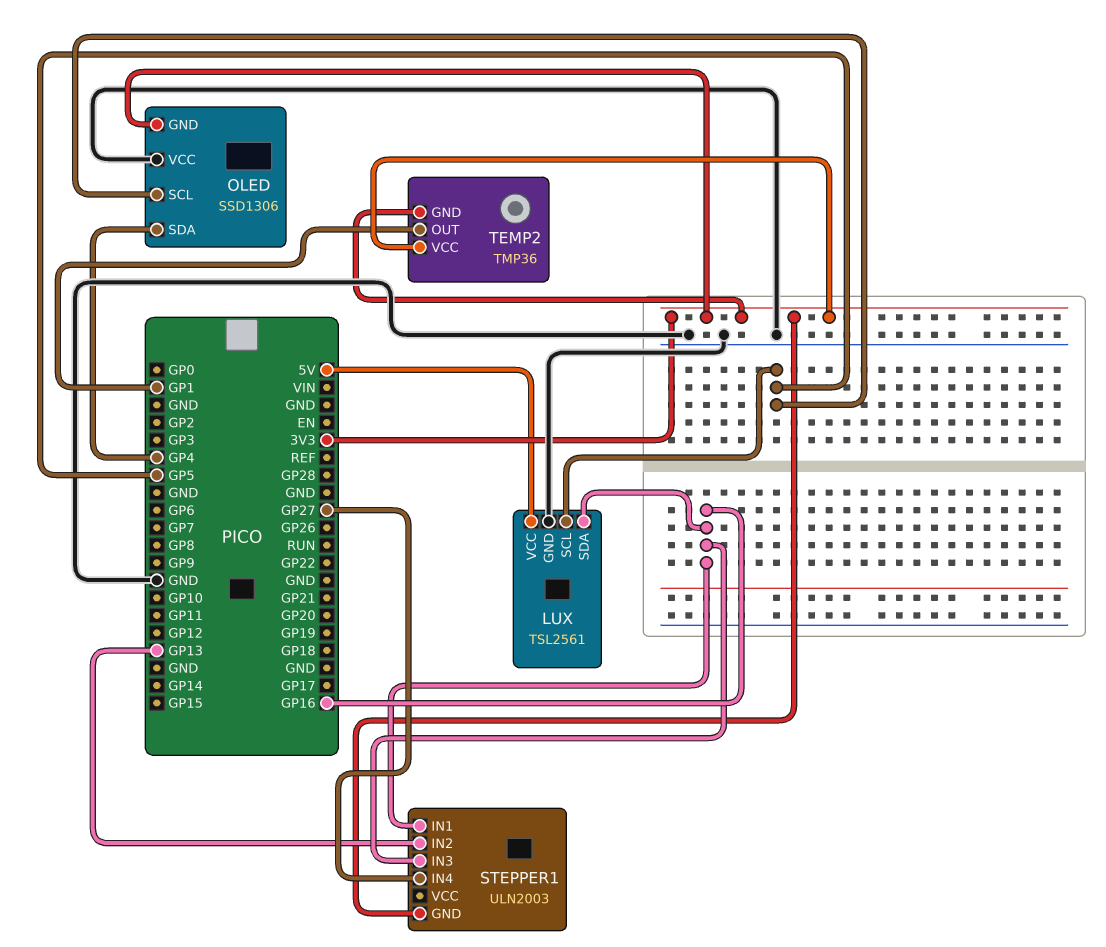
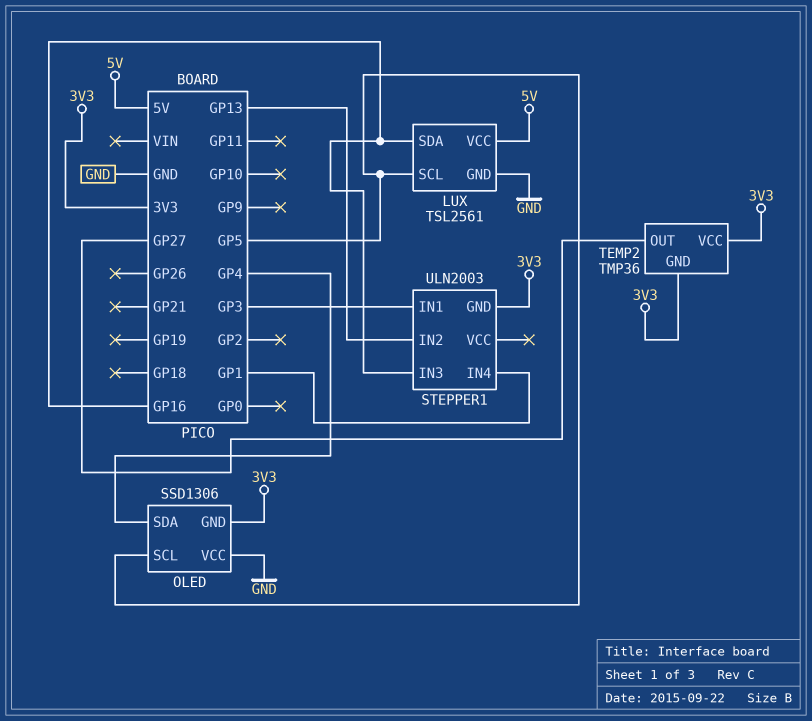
STEPPER1 pin IN1: GP16 -> GP3
STEPPER1 pin IN4: GP27 -> GP1
TEMP2 pin OUT: GP1 -> GP27

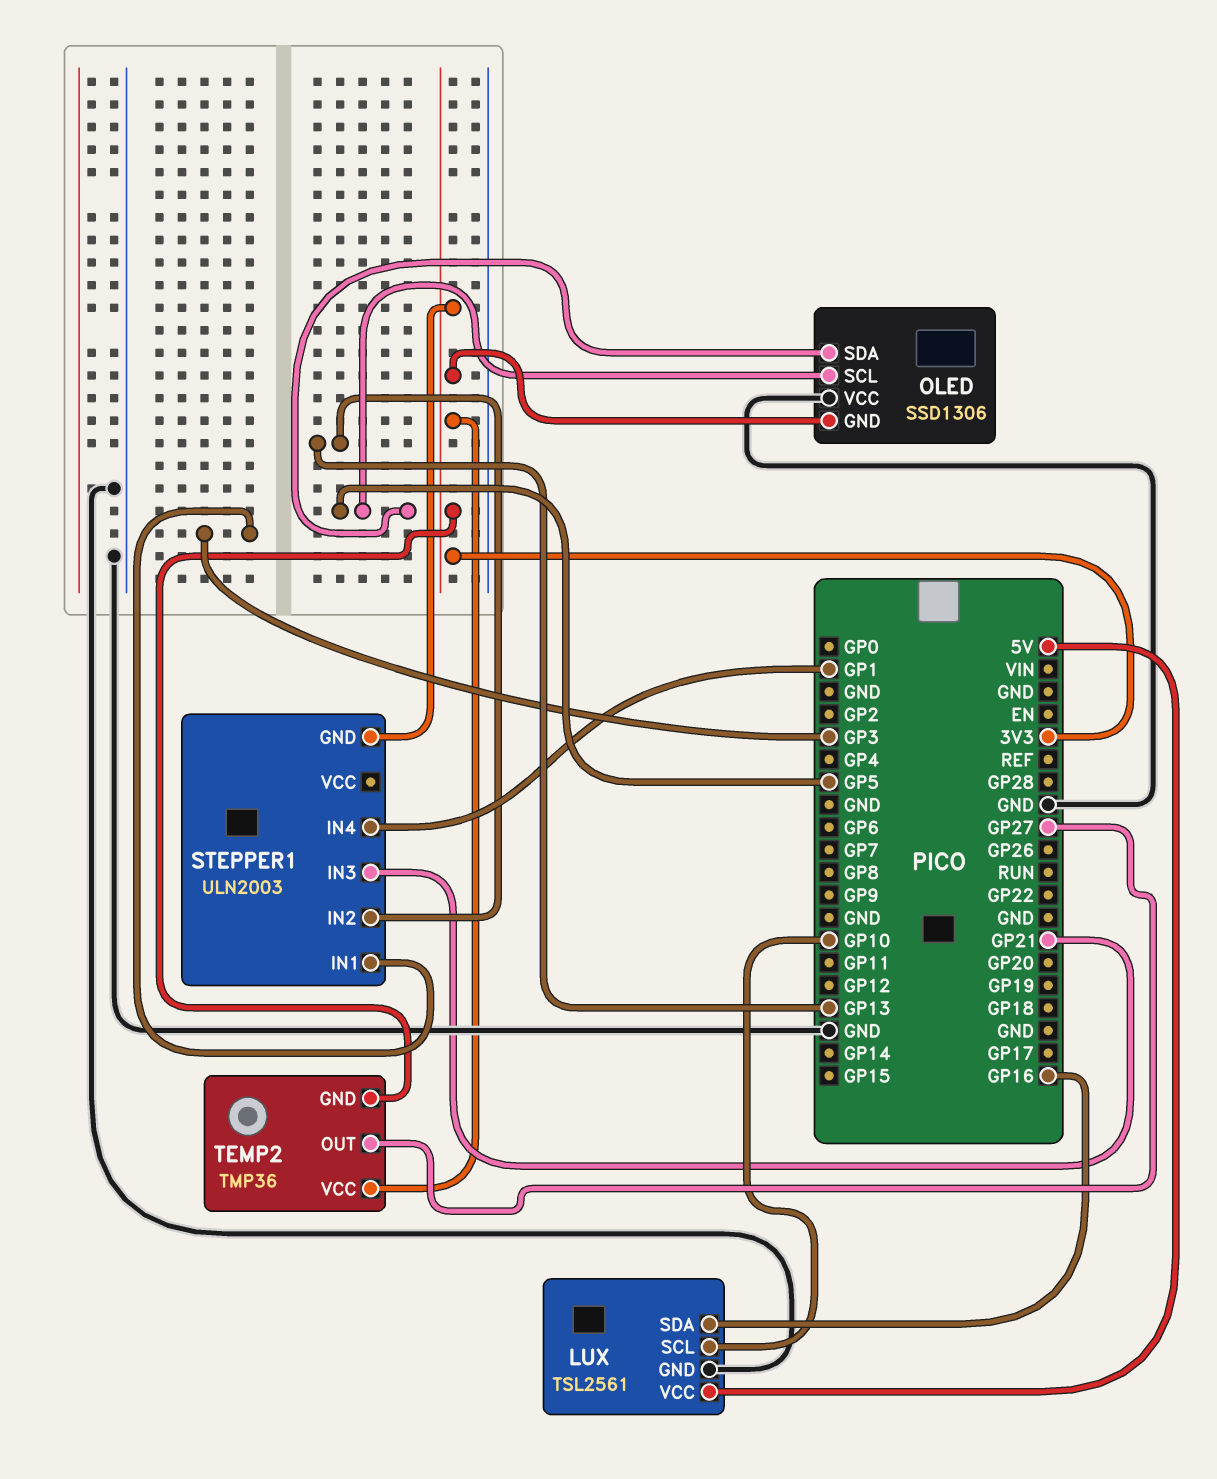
LUX pin SCL: GP5 -> GP10
OLED pin SDA: GP4 -> GP5
STEPPER1 pin IN3: GP16 -> GP21

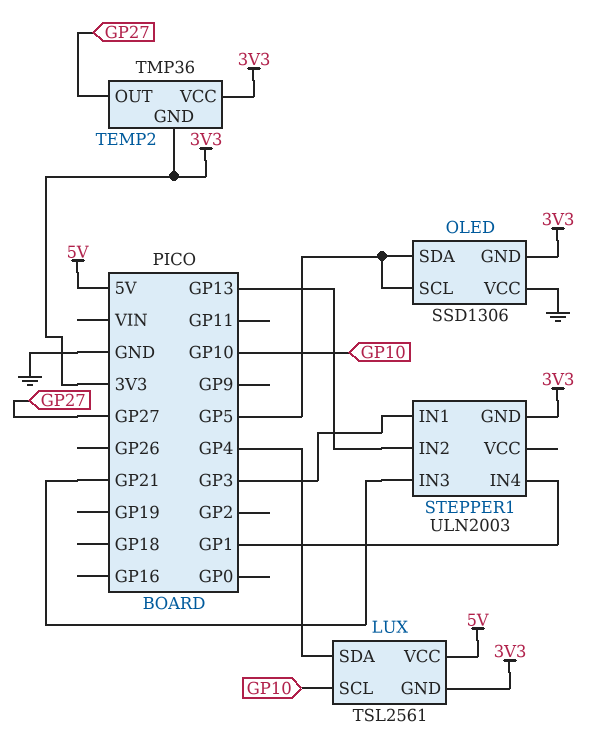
LUX pin GND: GND -> 3V3
LUX pin SDA: GP16 -> GP4

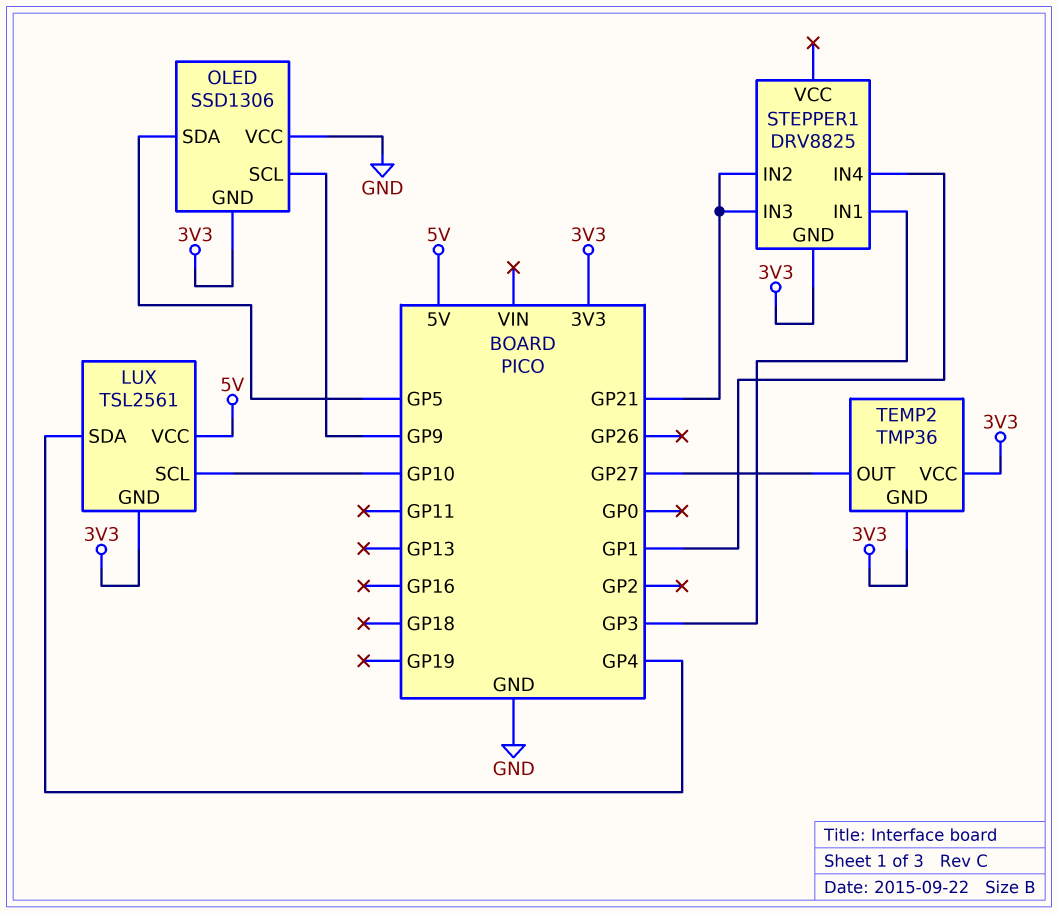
OLED pin SCL: GP5 -> GP9
STEPPER1: ULN2003 -> DRV8825
STEPPER1 pin IN2: GP13 -> GP21

